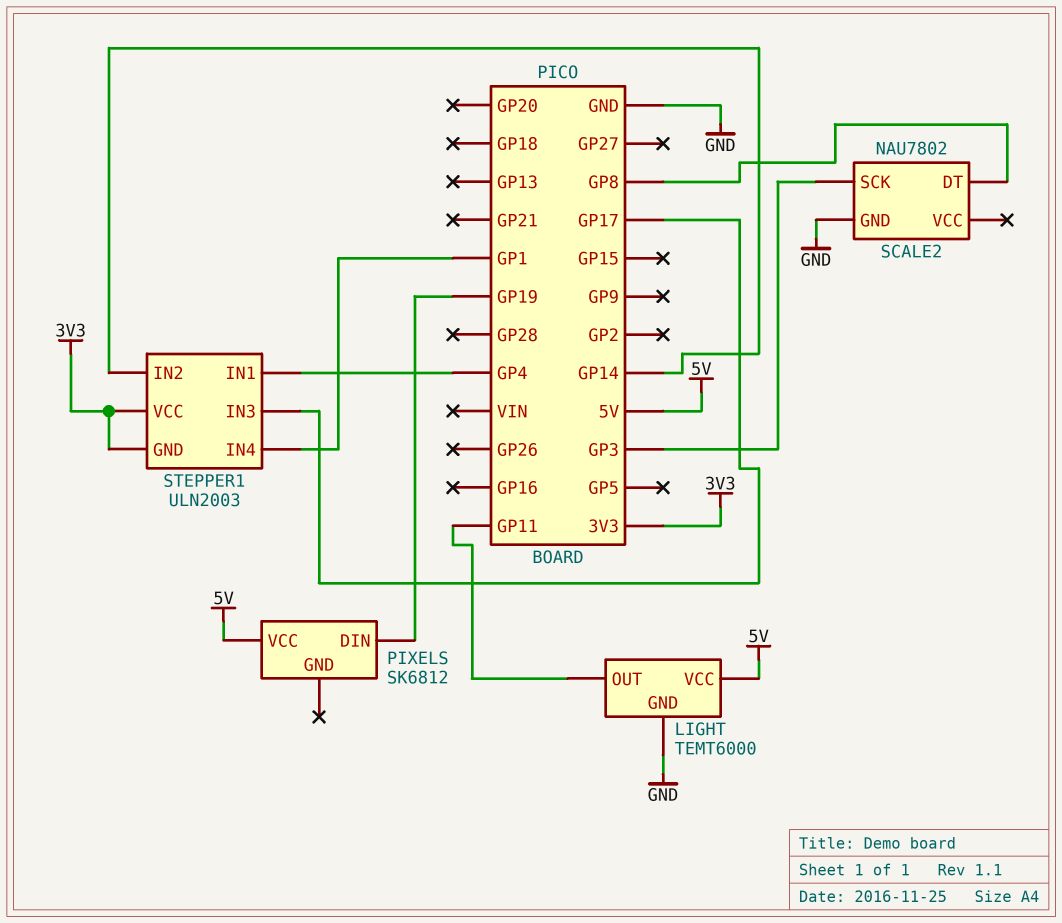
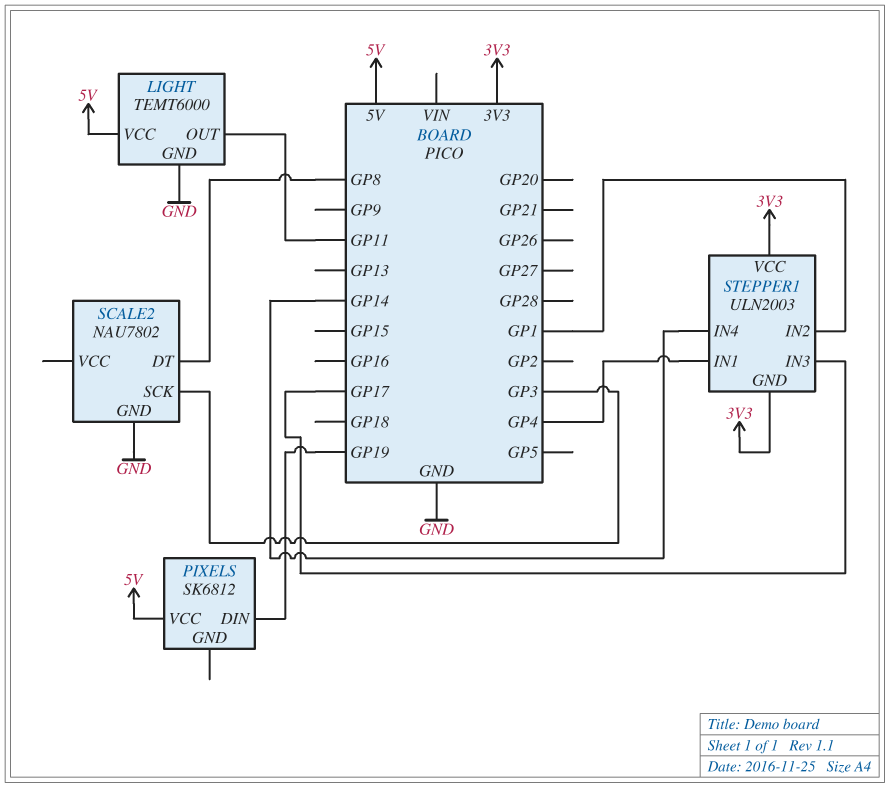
STEPPER1 pin IN2: GP14 -> GP1
STEPPER1 pin IN4: GP1 -> GP14

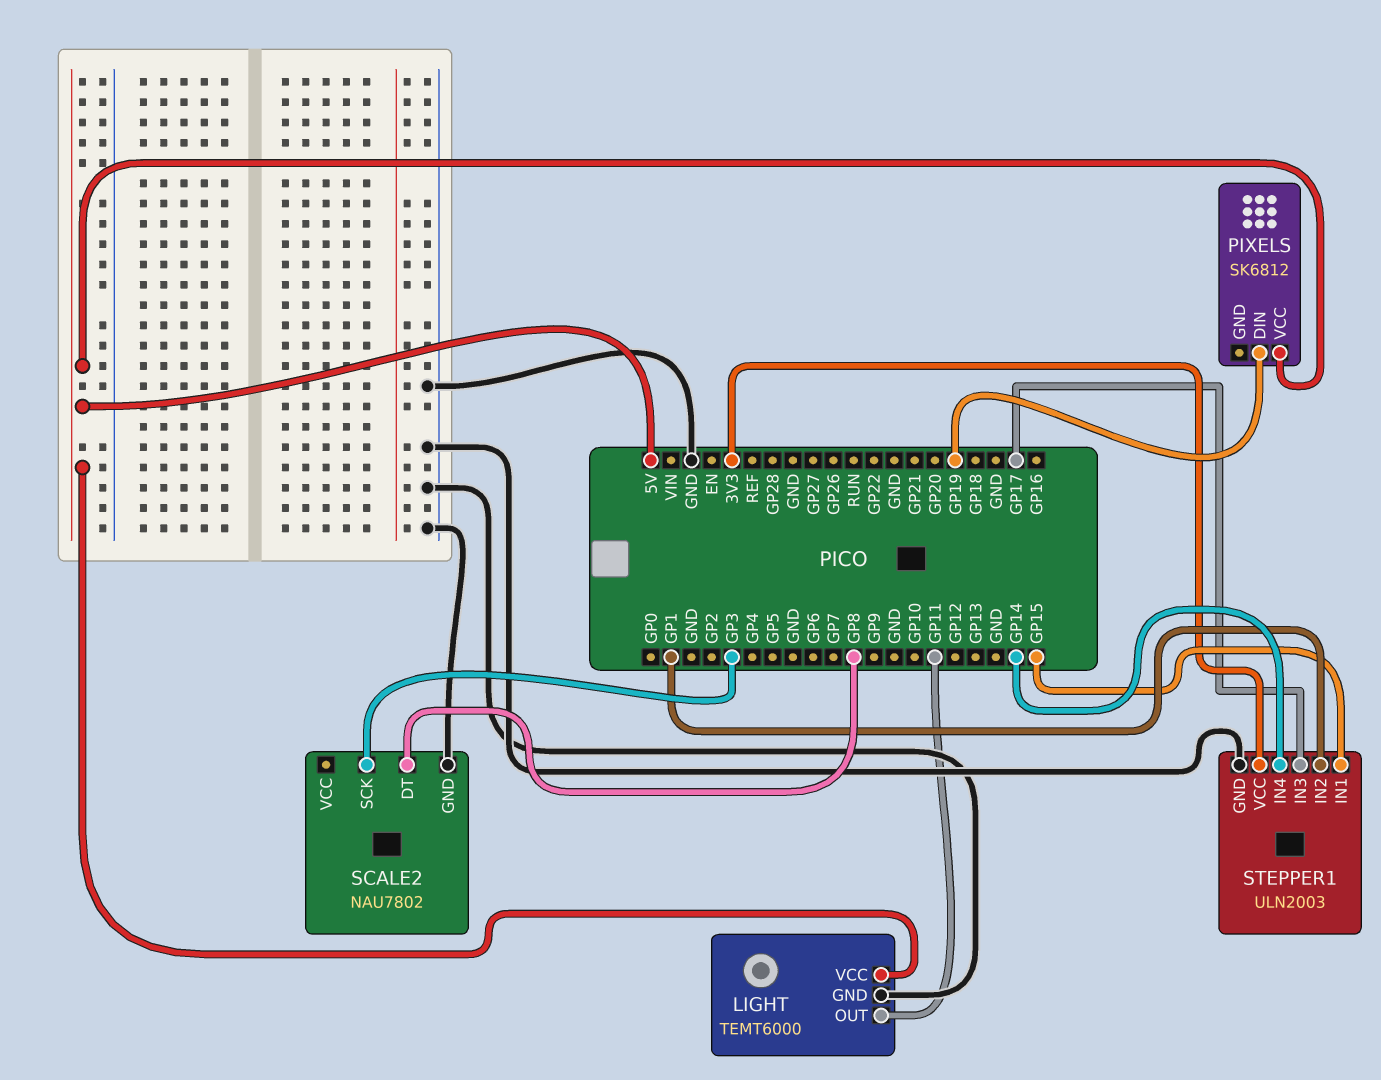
STEPPER1 pin GND: 3V3 -> GND
STEPPER1 pin IN1: GP4 -> GP15

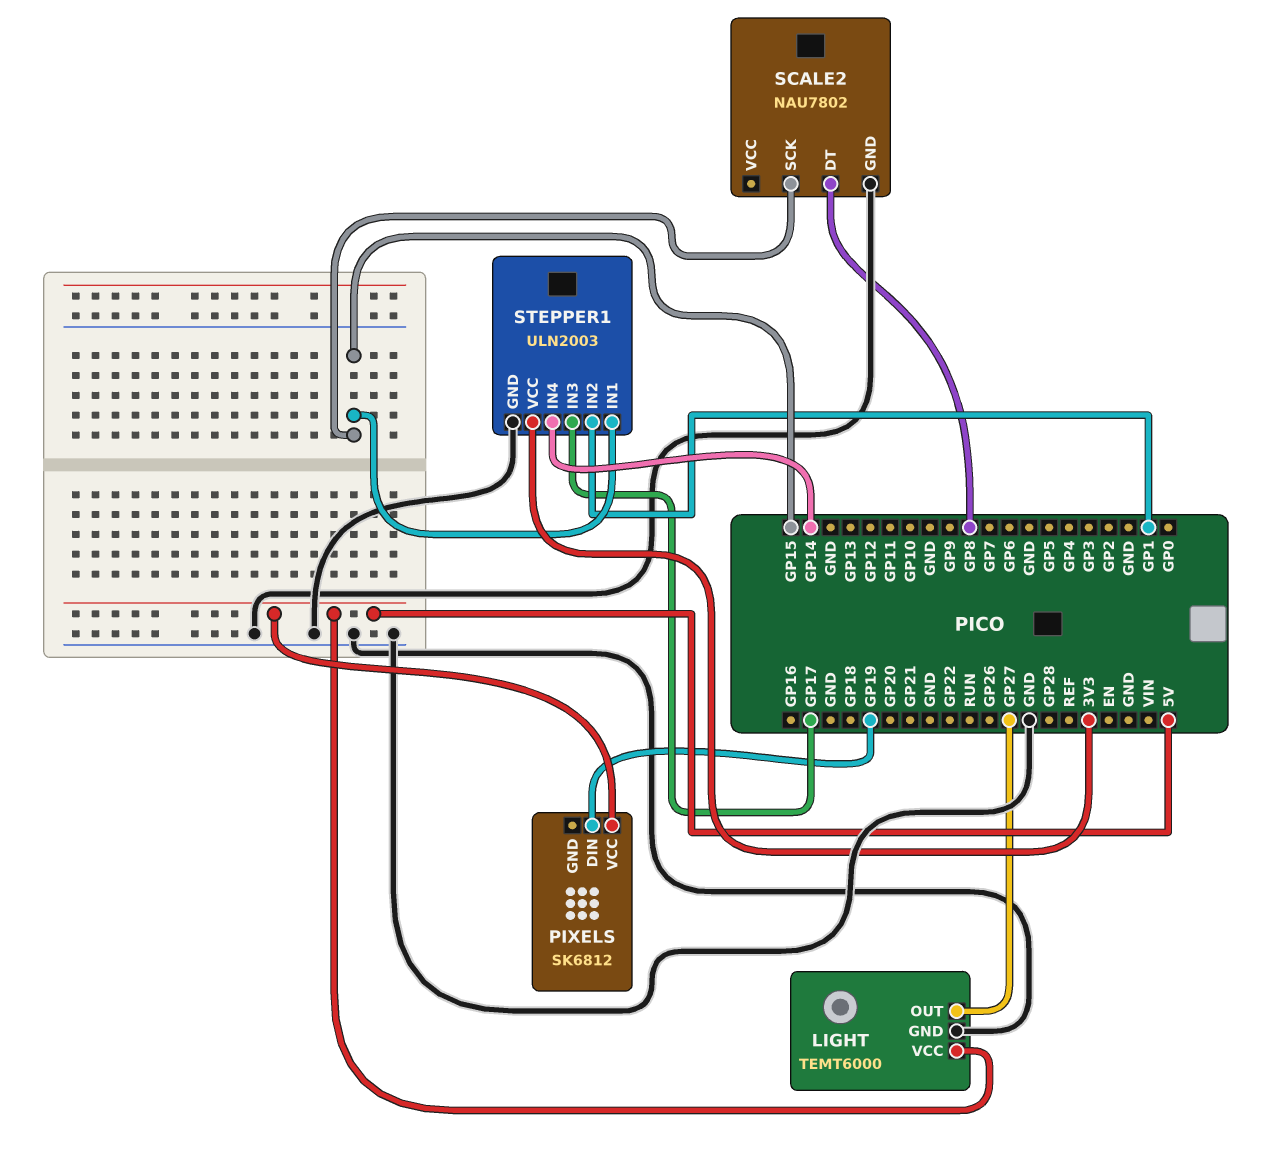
LIGHT pin OUT: GP11 -> GP27
SCALE2 pin SCK: GP3 -> GP15

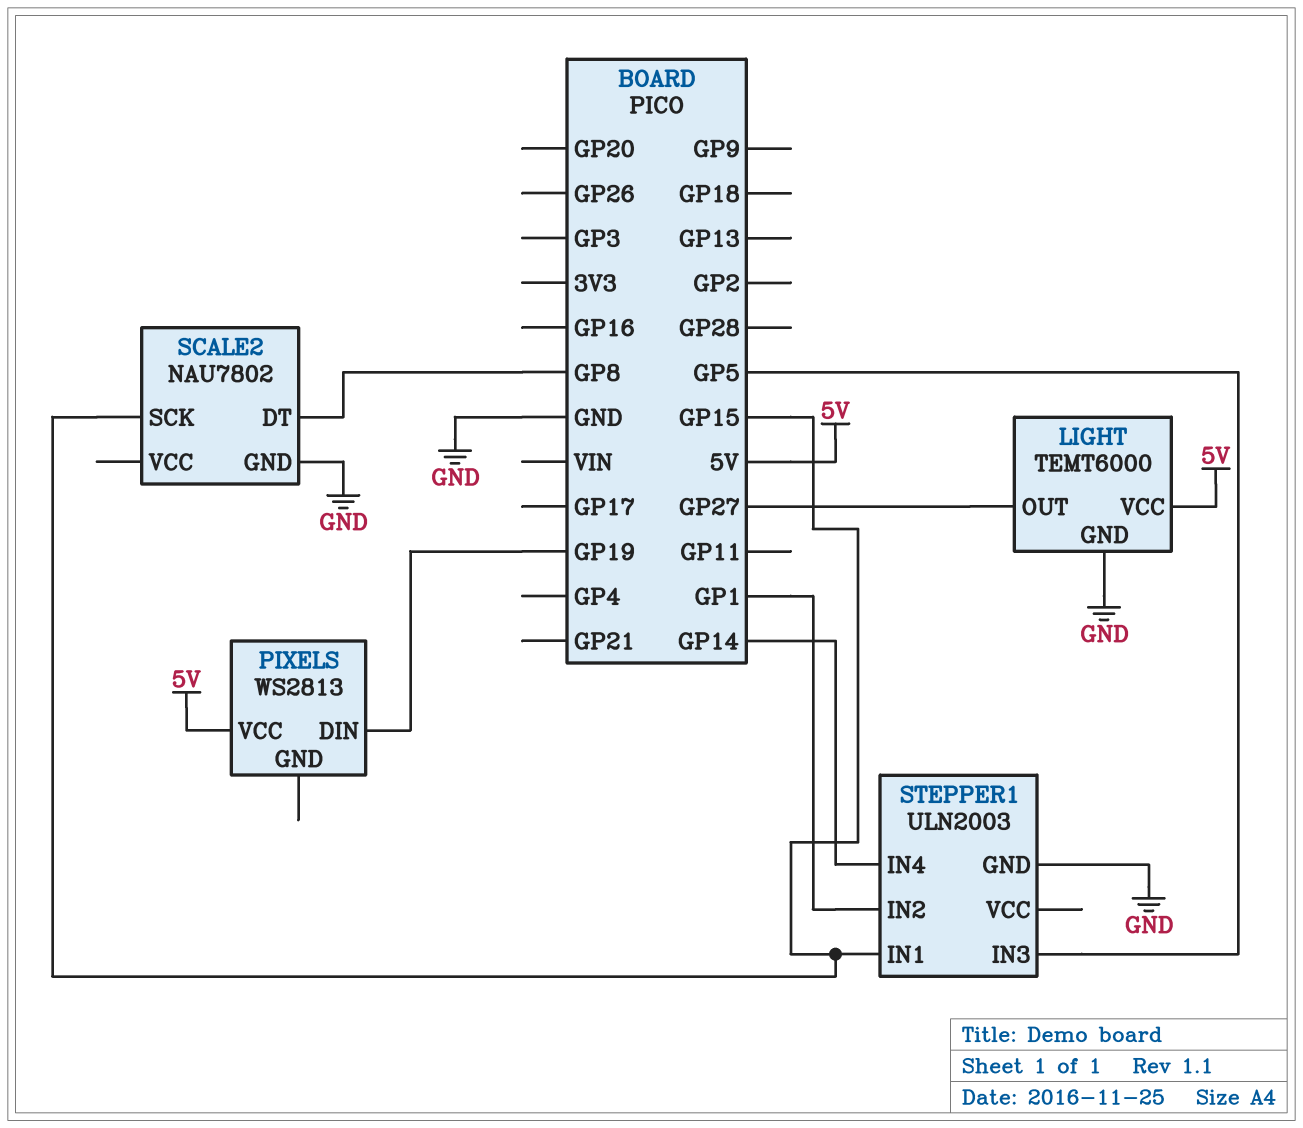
PIXELS: SK6812 -> WS2813
STEPPER1 pin IN3: GP17 -> GP5
STEPPER1 pin VCC: 3V3 -> none

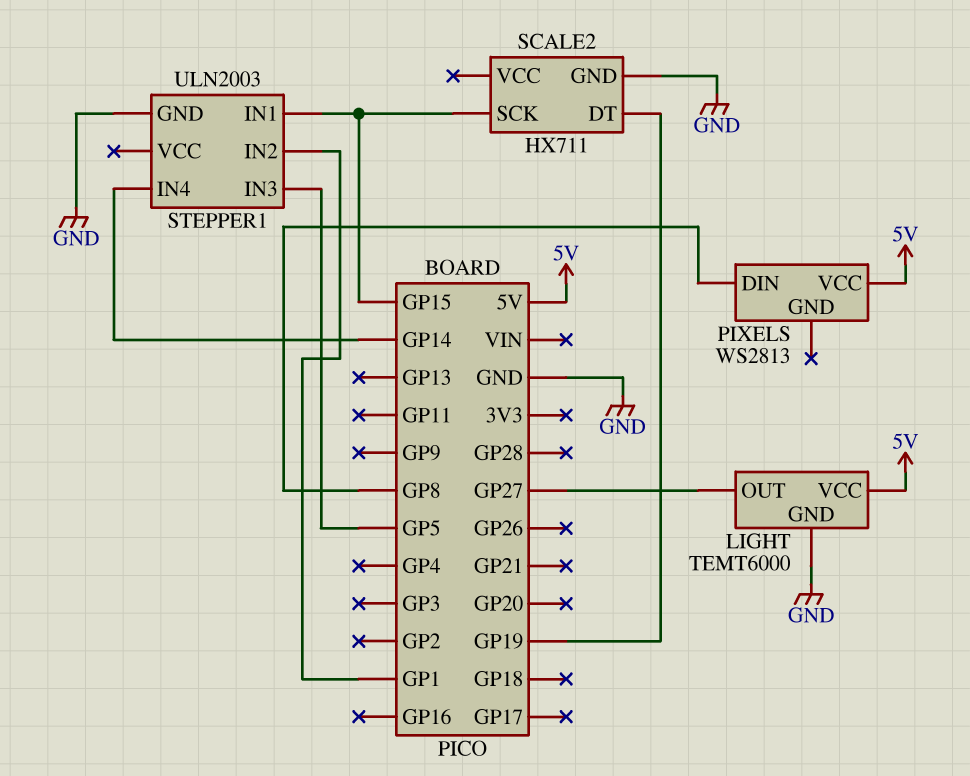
PIXELS pin DIN: GP19 -> GP8
SCALE2: NAU7802 -> HX711
SCALE2 pin DT: GP8 -> GP19

